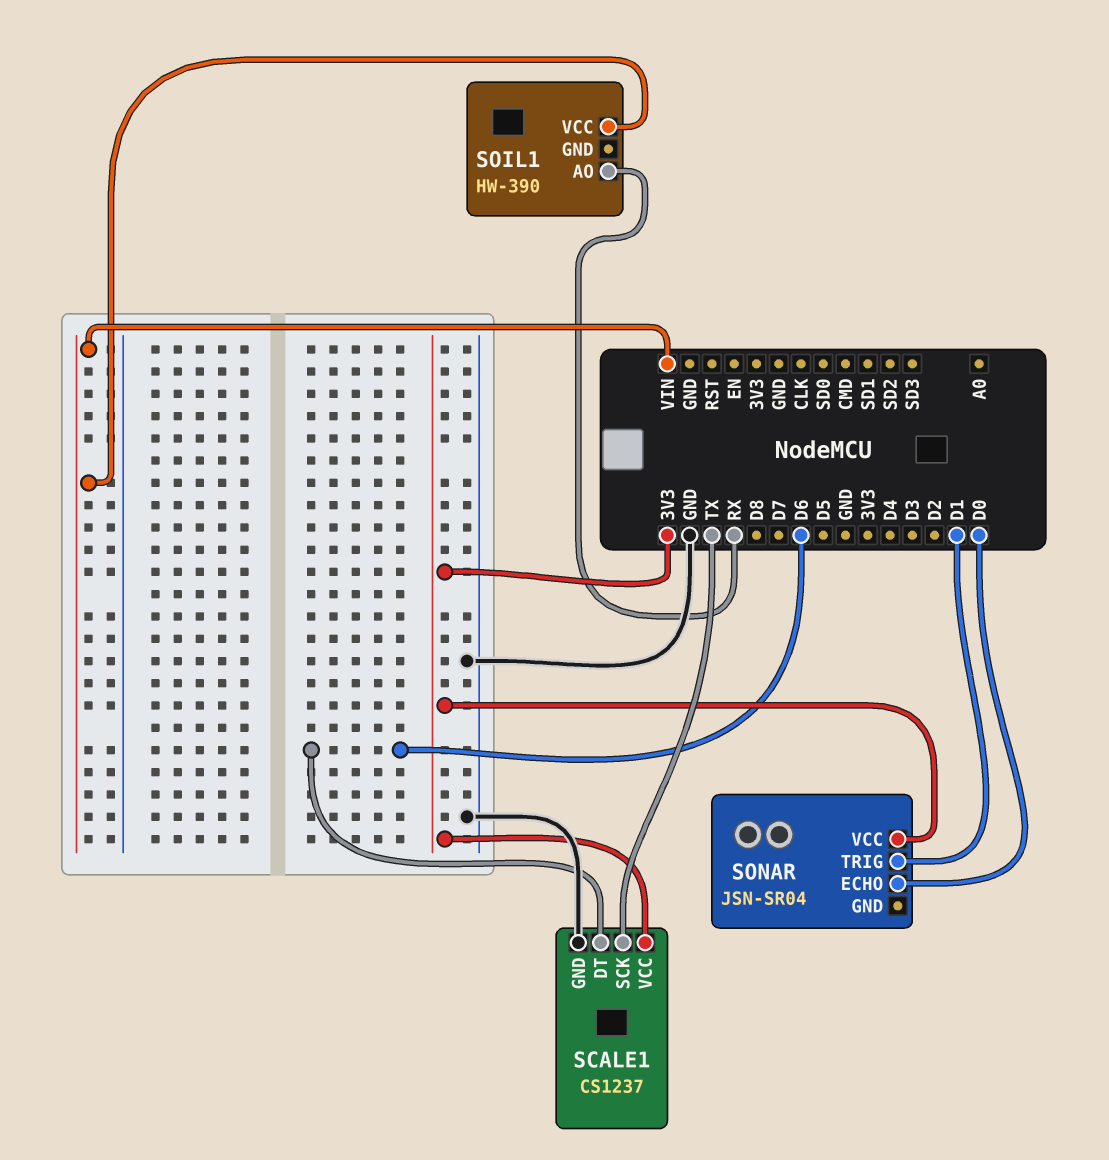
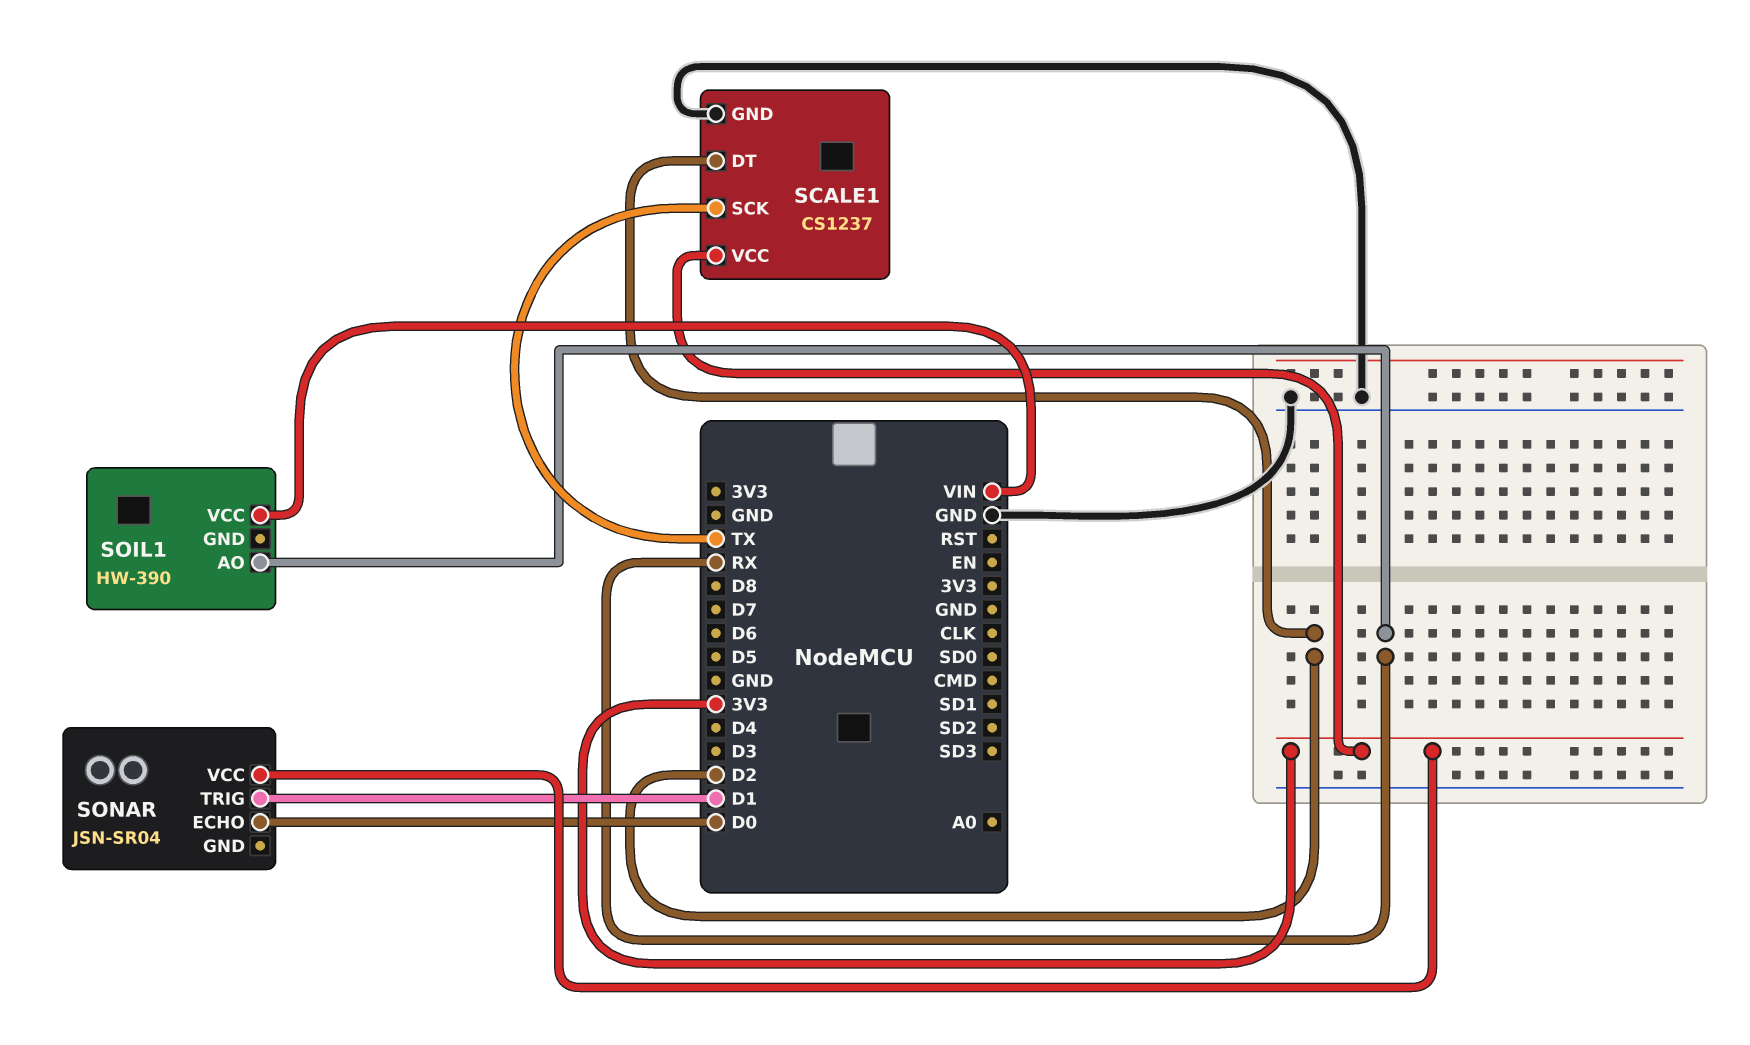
SCALE1 pin DT: D6 -> D2

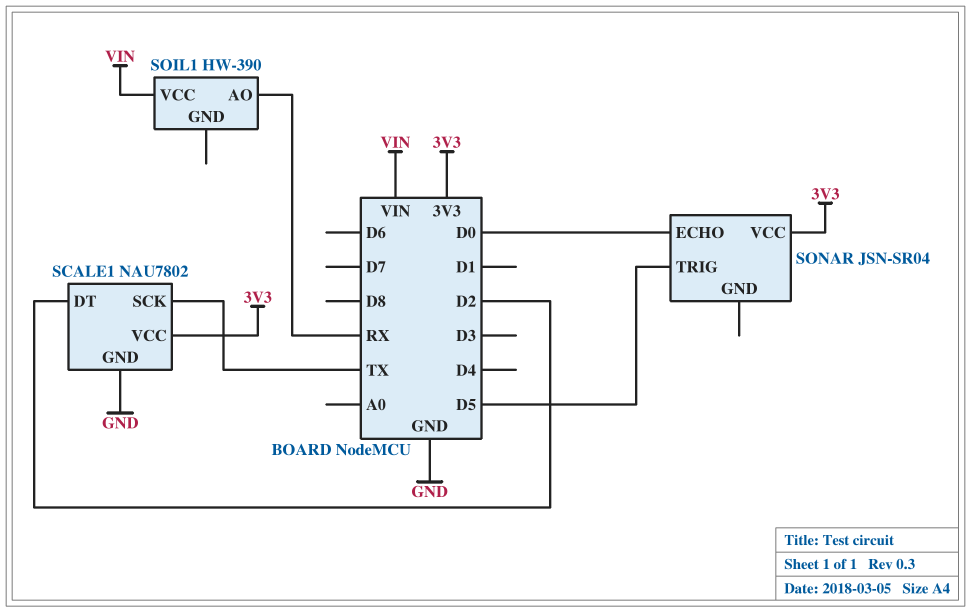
SCALE1: CS1237 -> NAU7802
SONAR pin TRIG: D1 -> D5

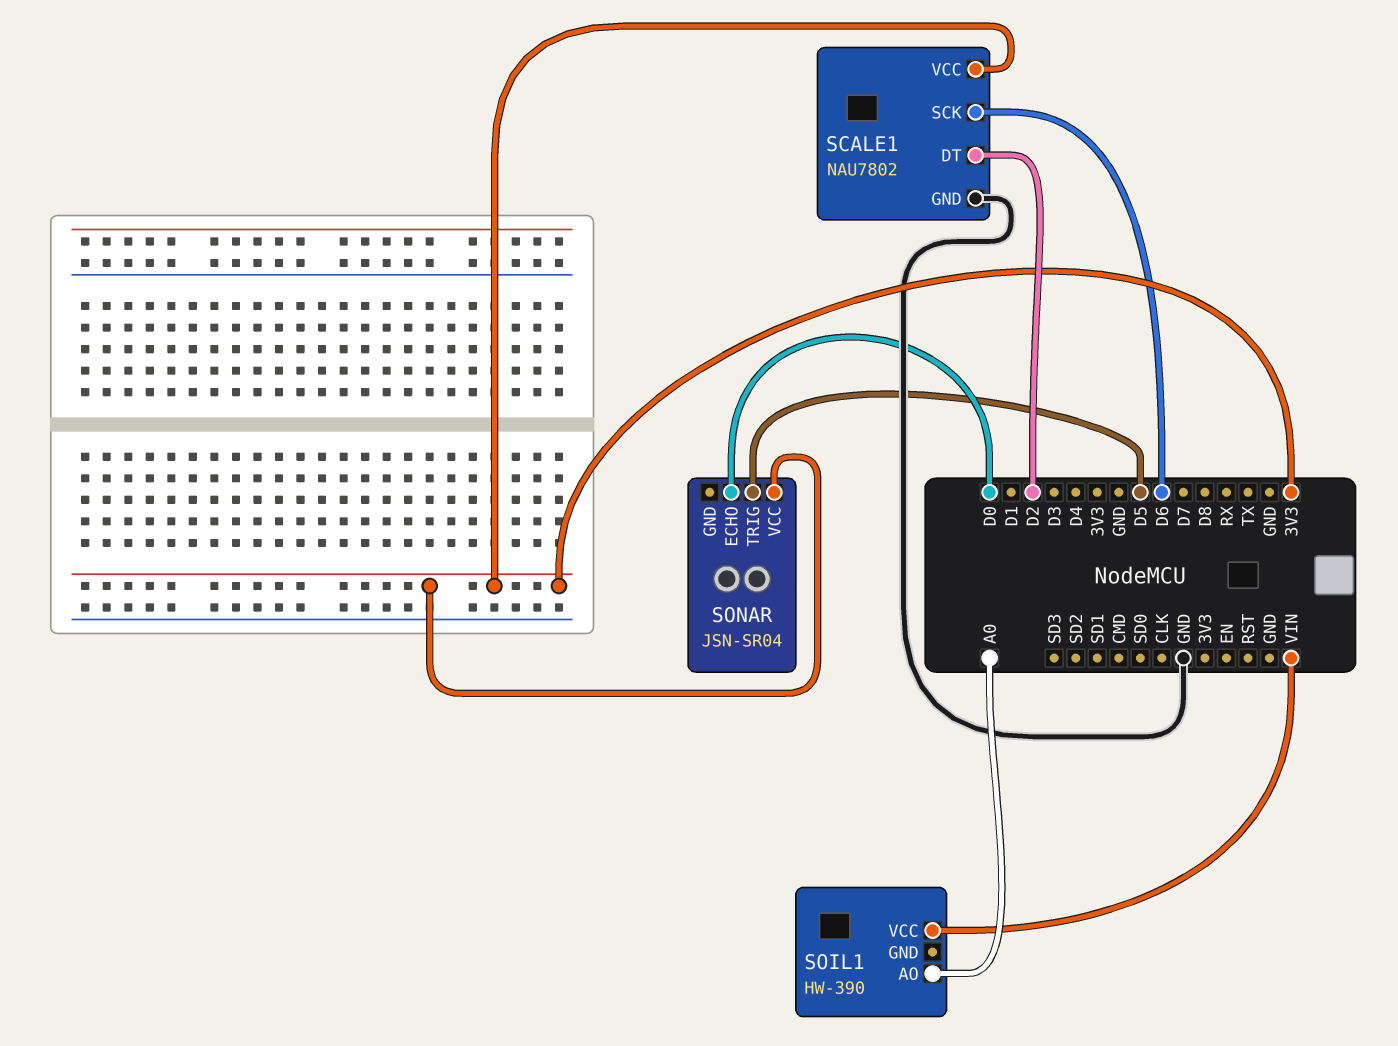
SCALE1 pin SCK: TX -> D6
SOIL1 pin AO: RX -> A0

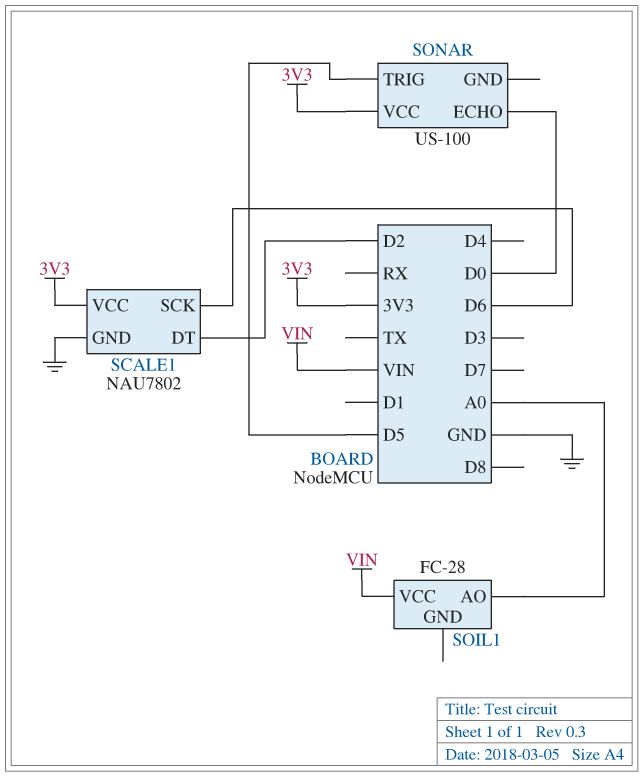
SOIL1: HW-390 -> FC-28
SONAR: JSN-SR04 -> US-100

